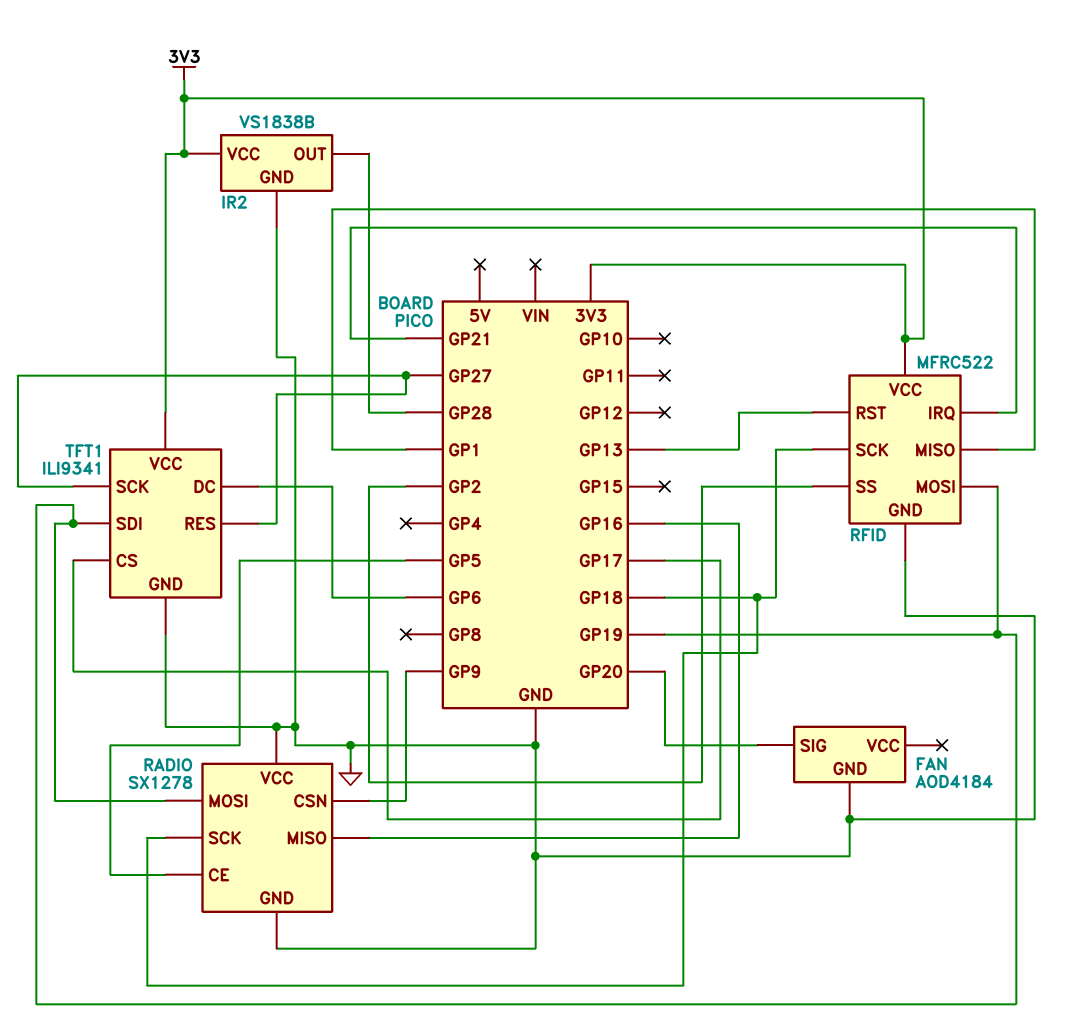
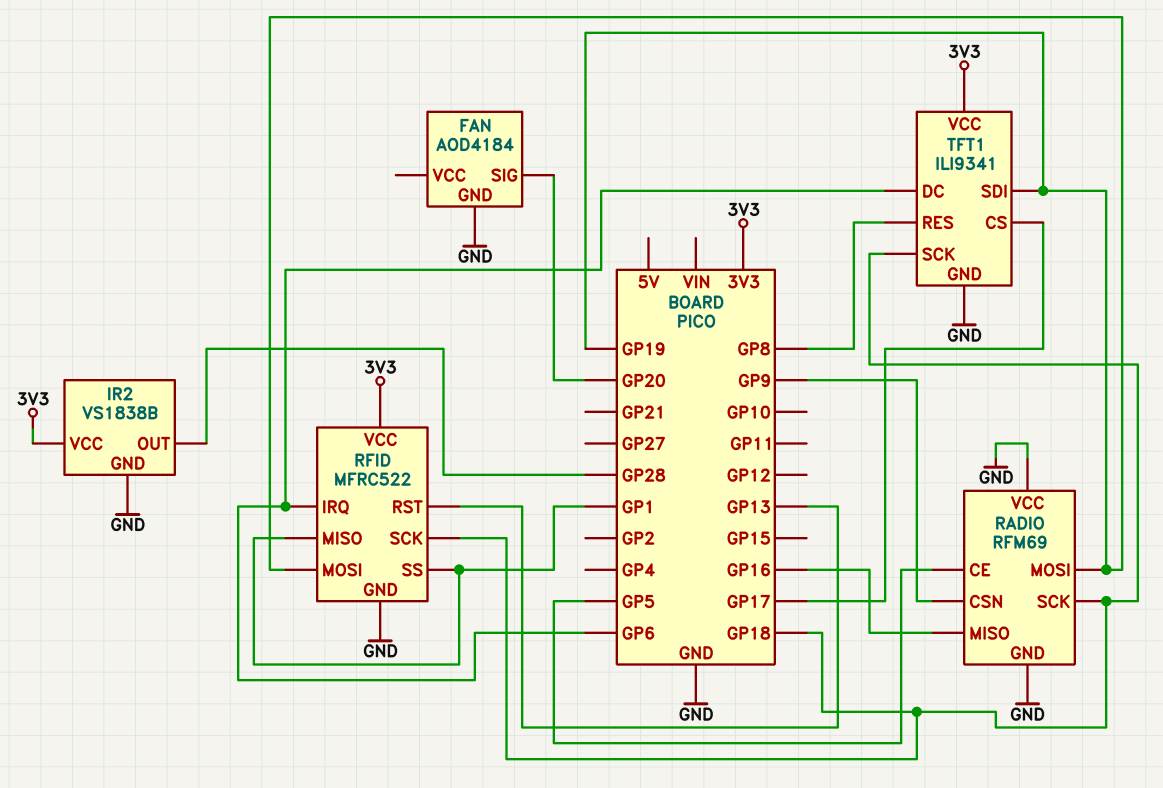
RADIO: SX1278 -> RFM69
RFID pin IRQ: GP21 -> GP6
RFID pin SS: GP2 -> GP1
TFT1 pin RES: GP27 -> GP8
TFT1 pin SCK: GP27 -> GP18

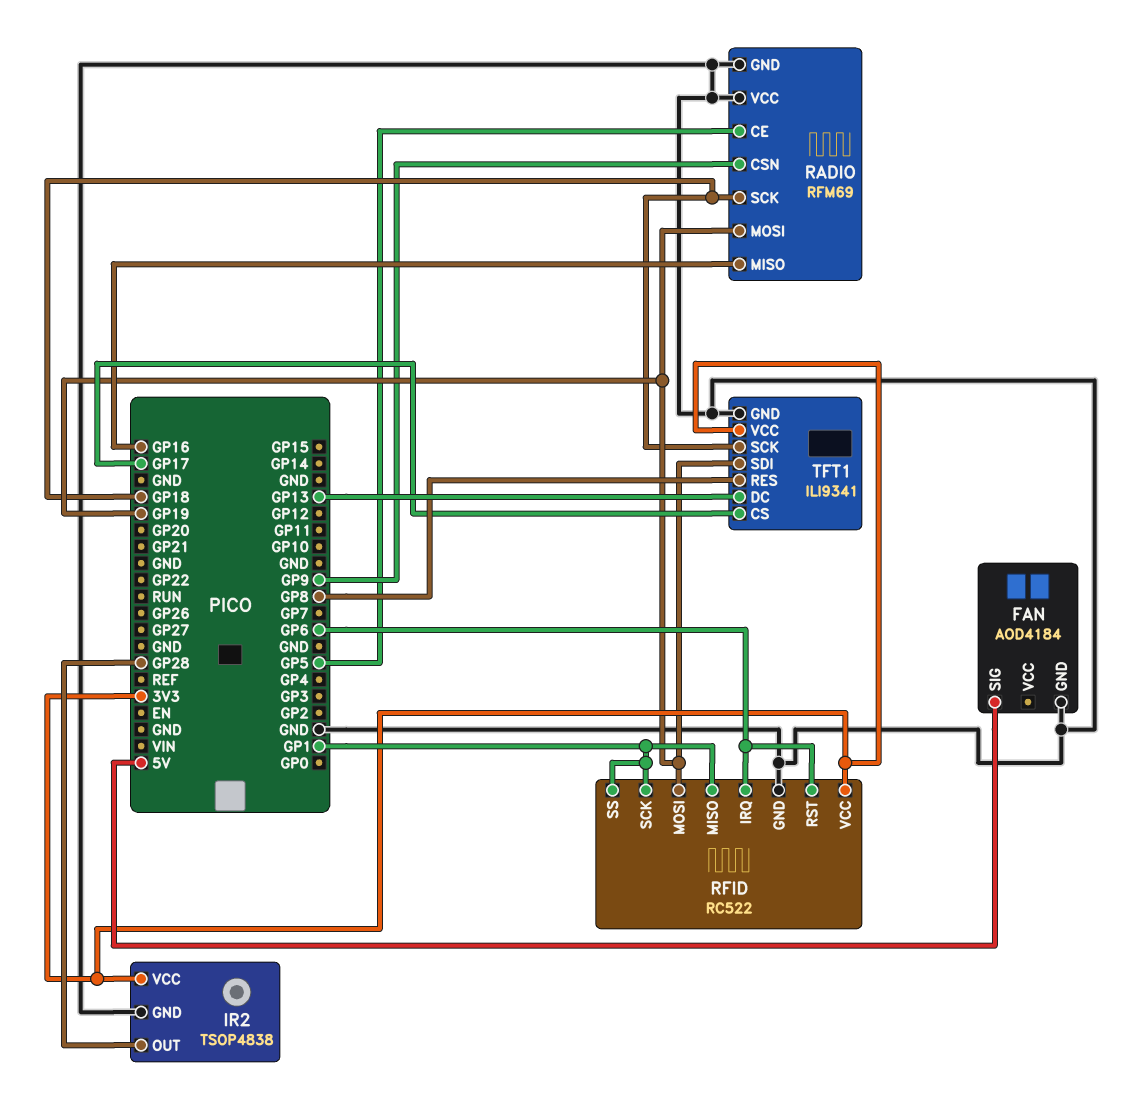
FAN pin SIG: GP20 -> 5V
IR2: VS1838B -> TSOP4838
RFID: MFRC522 -> RC522
RFID pin RST: GP13 -> GP6
RFID pin SCK: GP18 -> GP1
TFT1 pin DC: GP6 -> GP13

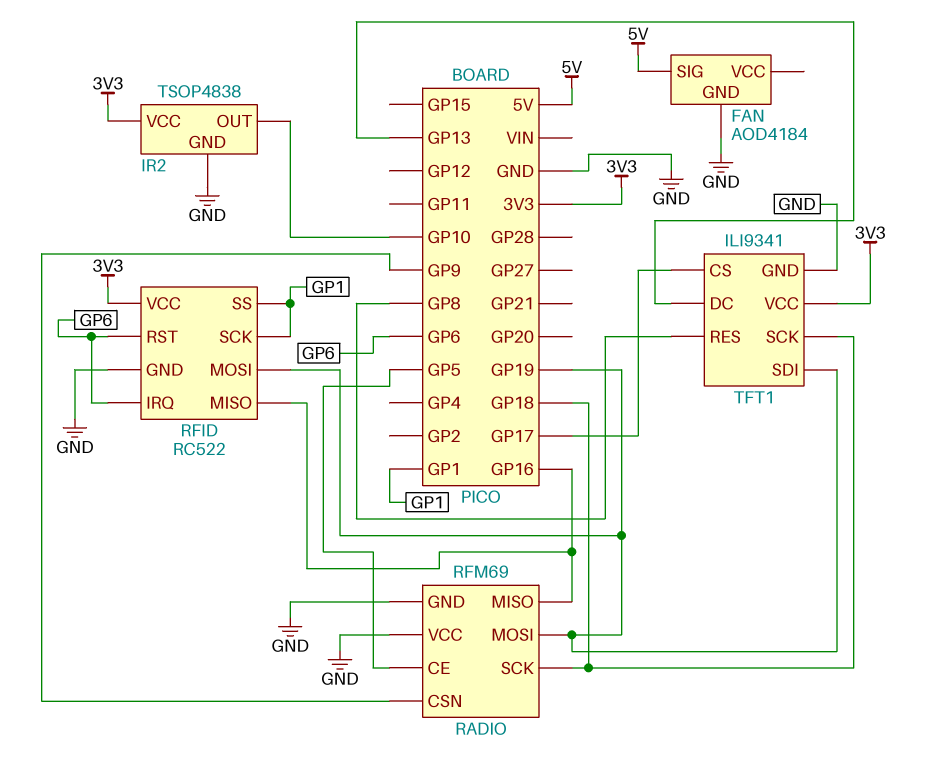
IR2 pin OUT: GP28 -> GP10
RFID pin MISO: GP1 -> GP16

